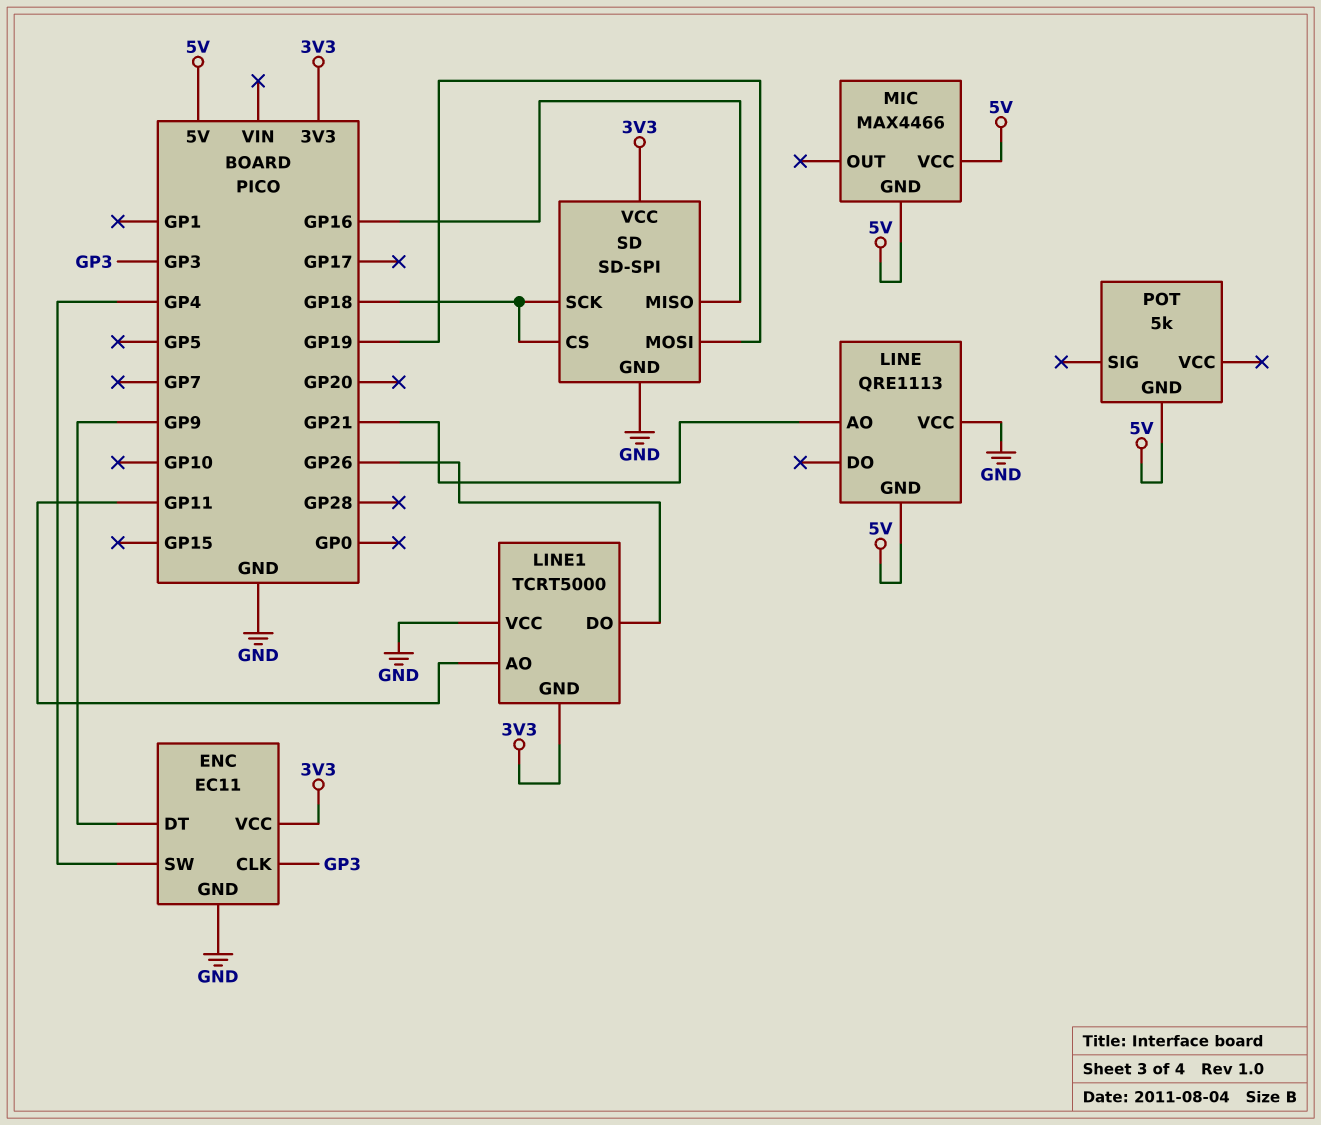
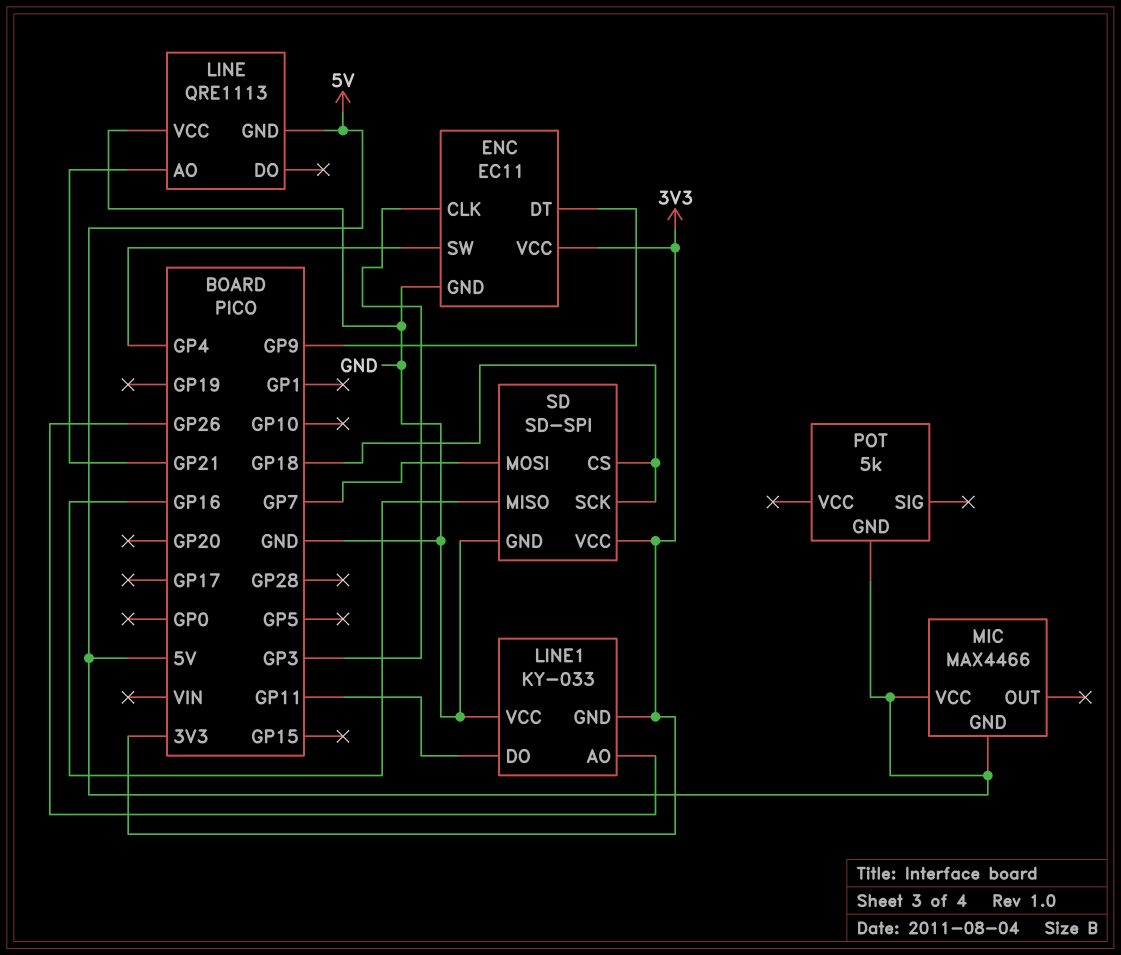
LINE1: TCRT5000 -> KY-033
LINE1 pin AO: GP11 -> GP26
LINE1 pin DO: GP26 -> GP11
SD pin MOSI: GP19 -> GP7

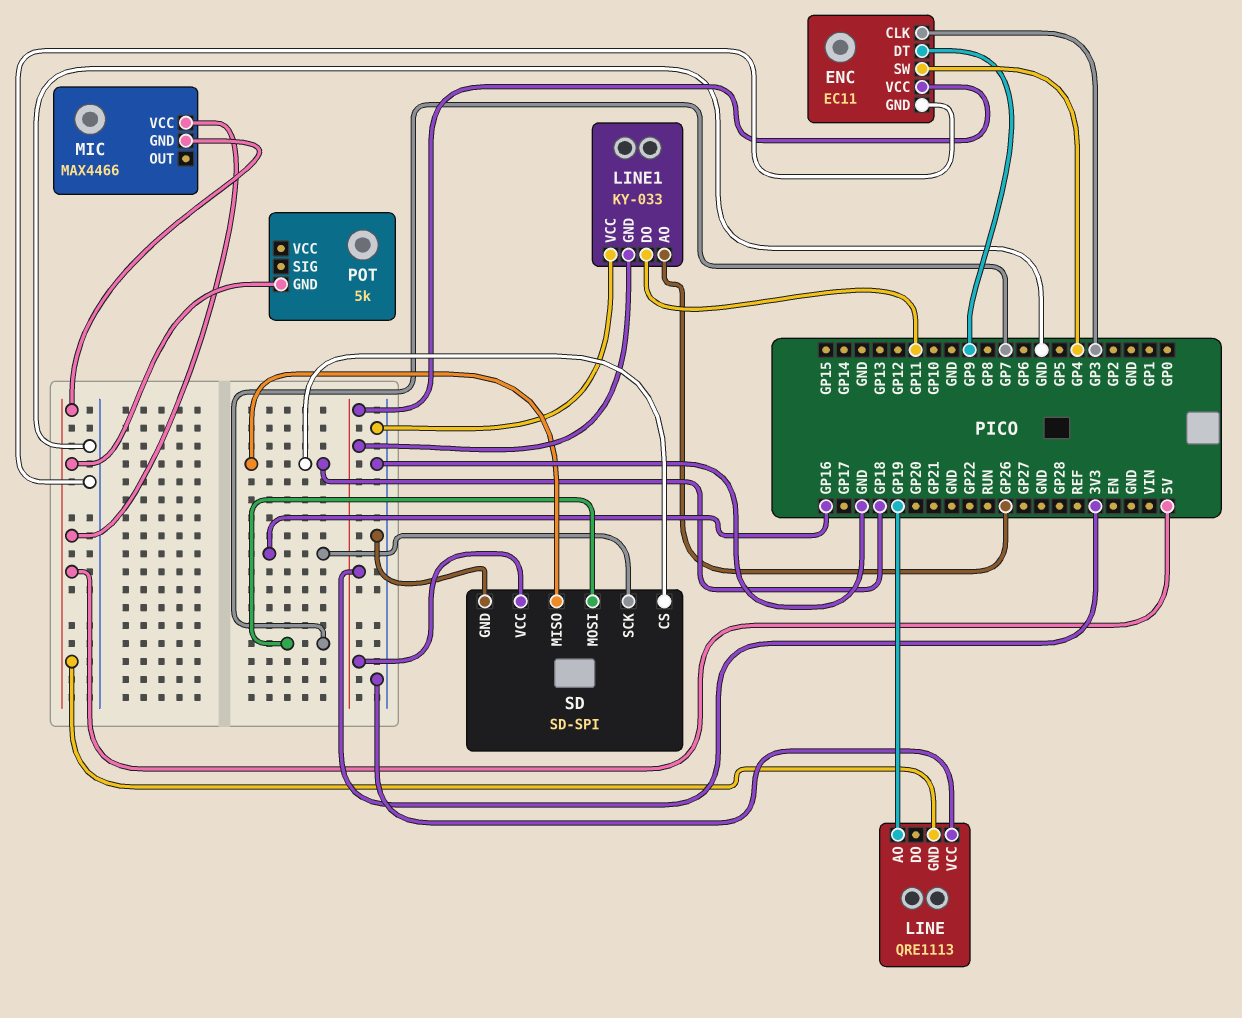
LINE pin AO: GP21 -> GP19
SD pin MISO: GP16 -> GP18
SD pin SCK: GP18 -> GP16

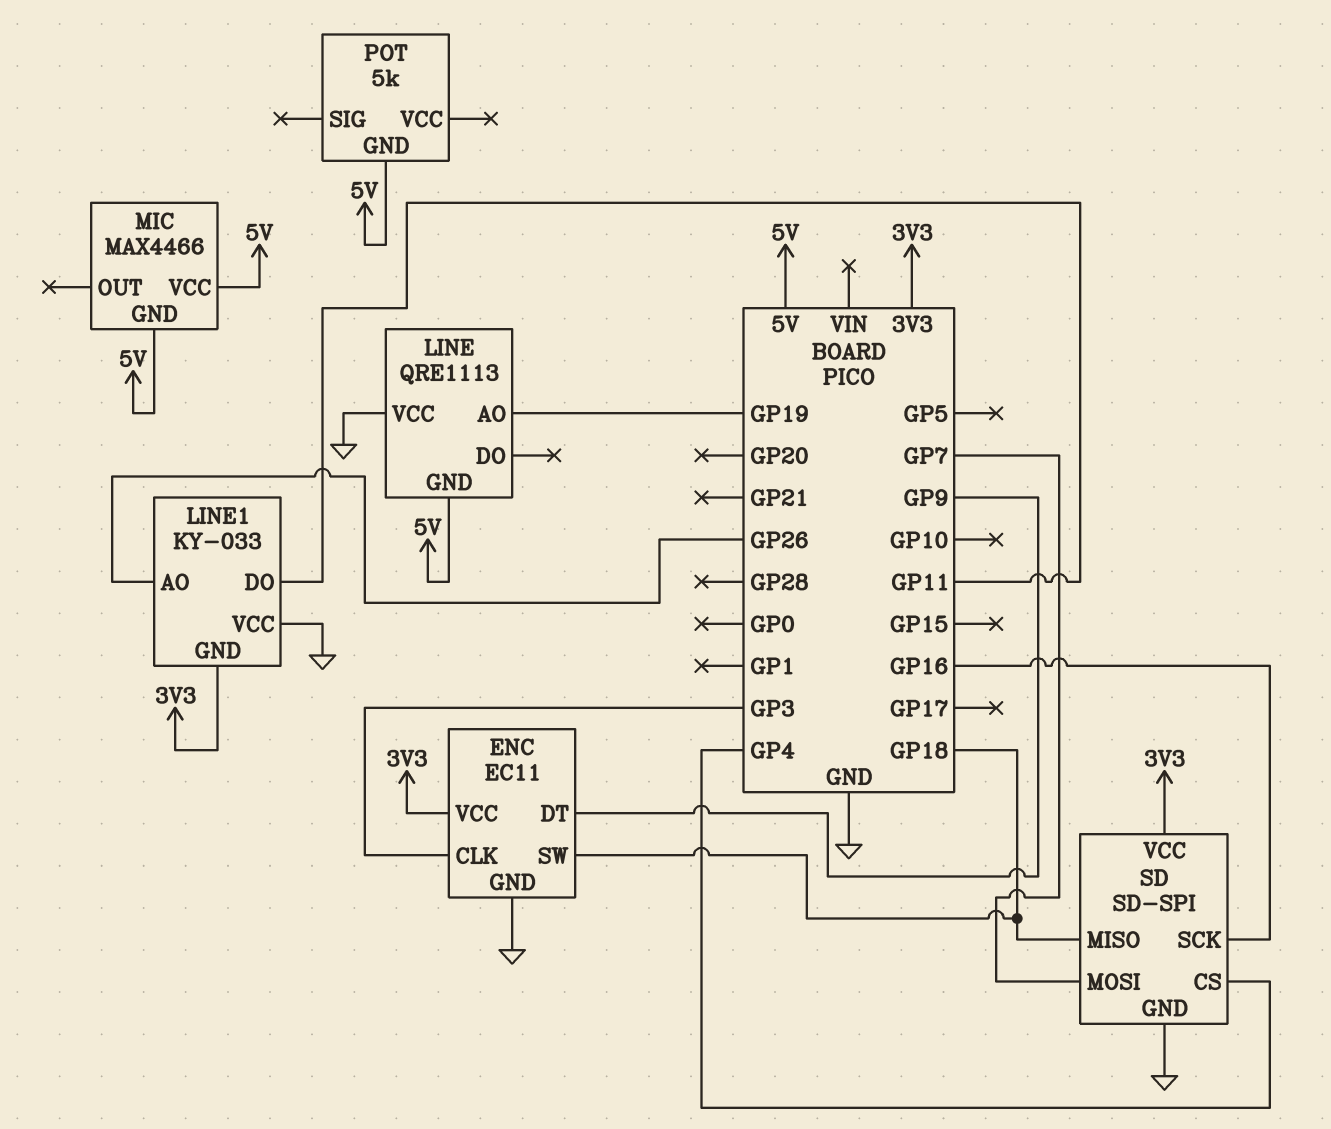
ENC pin SW: GP4 -> GP18
SD pin CS: GP18 -> GP4

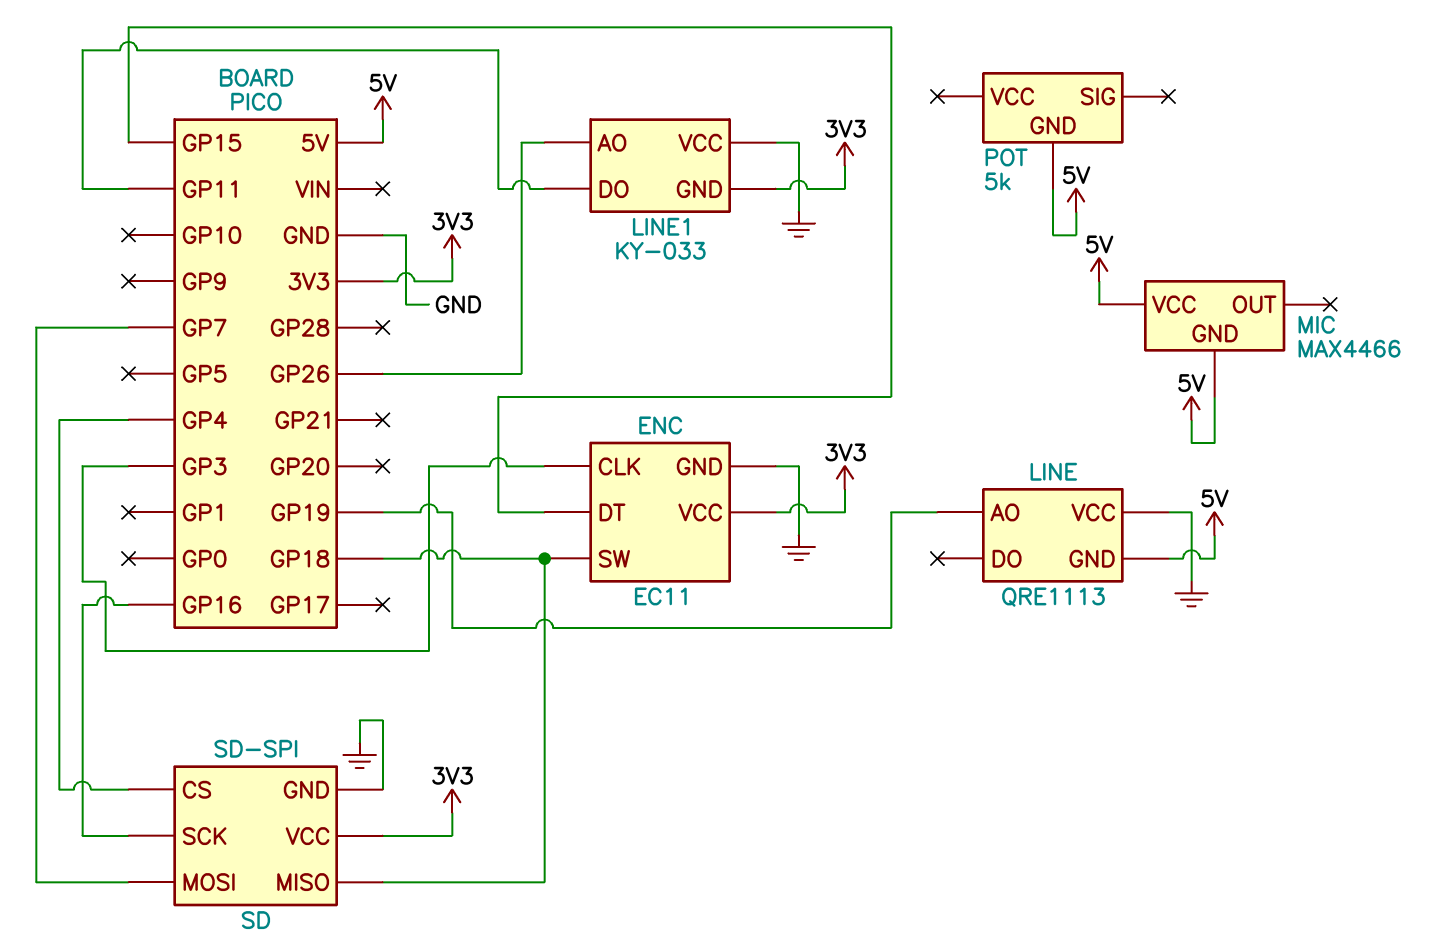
ENC pin DT: GP9 -> GP15

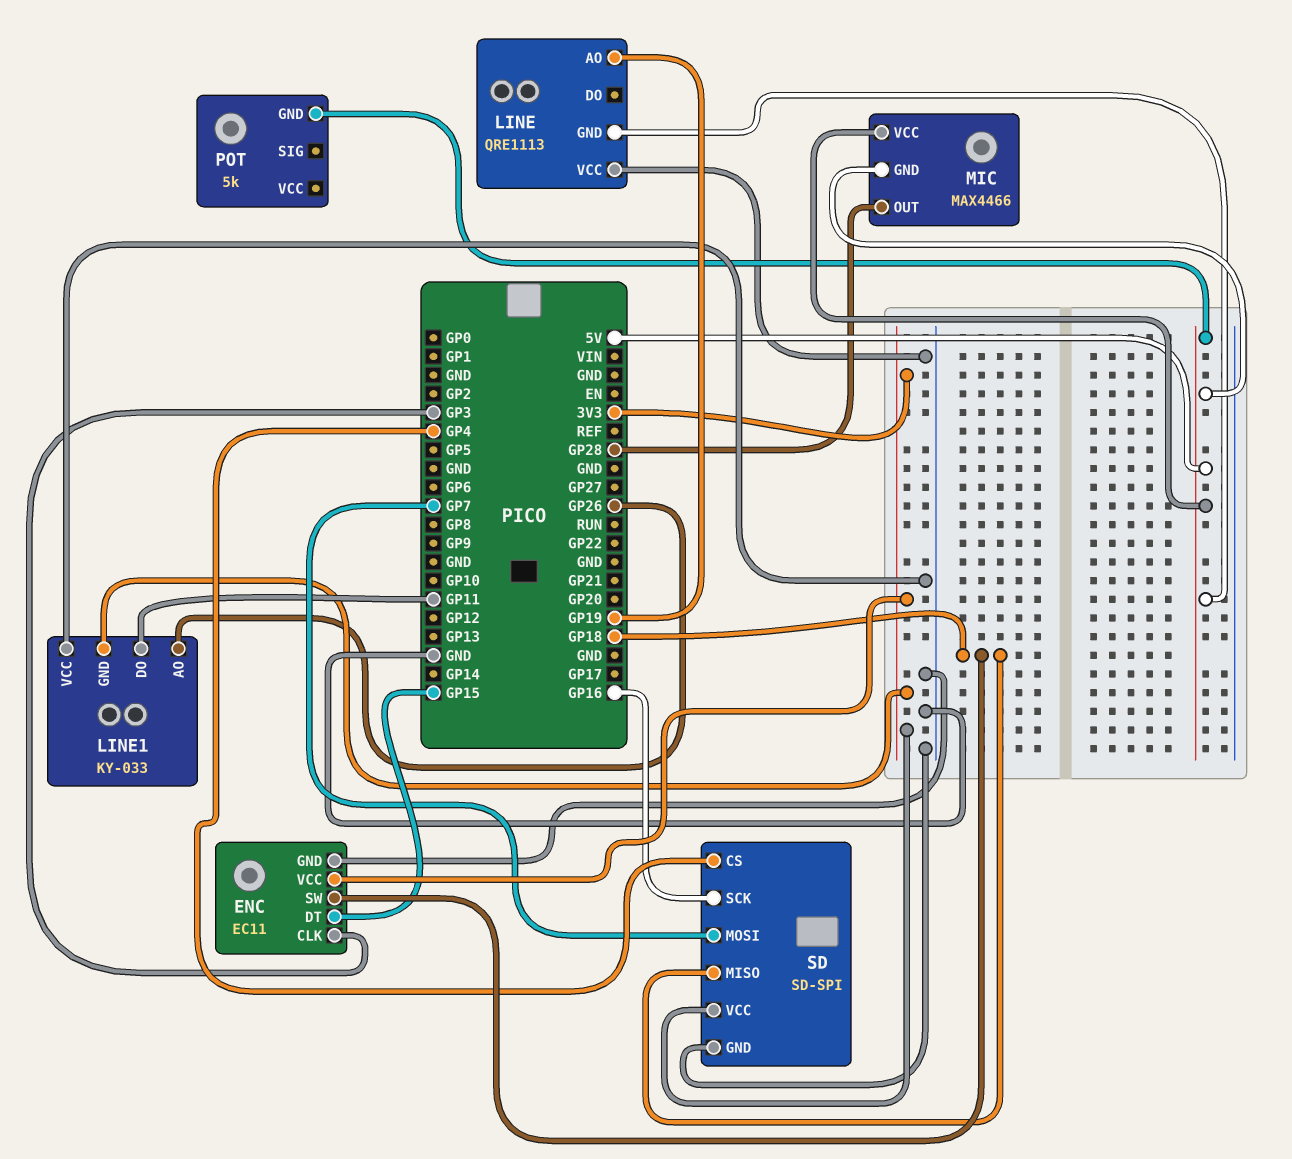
MIC pin OUT: none -> GP28

